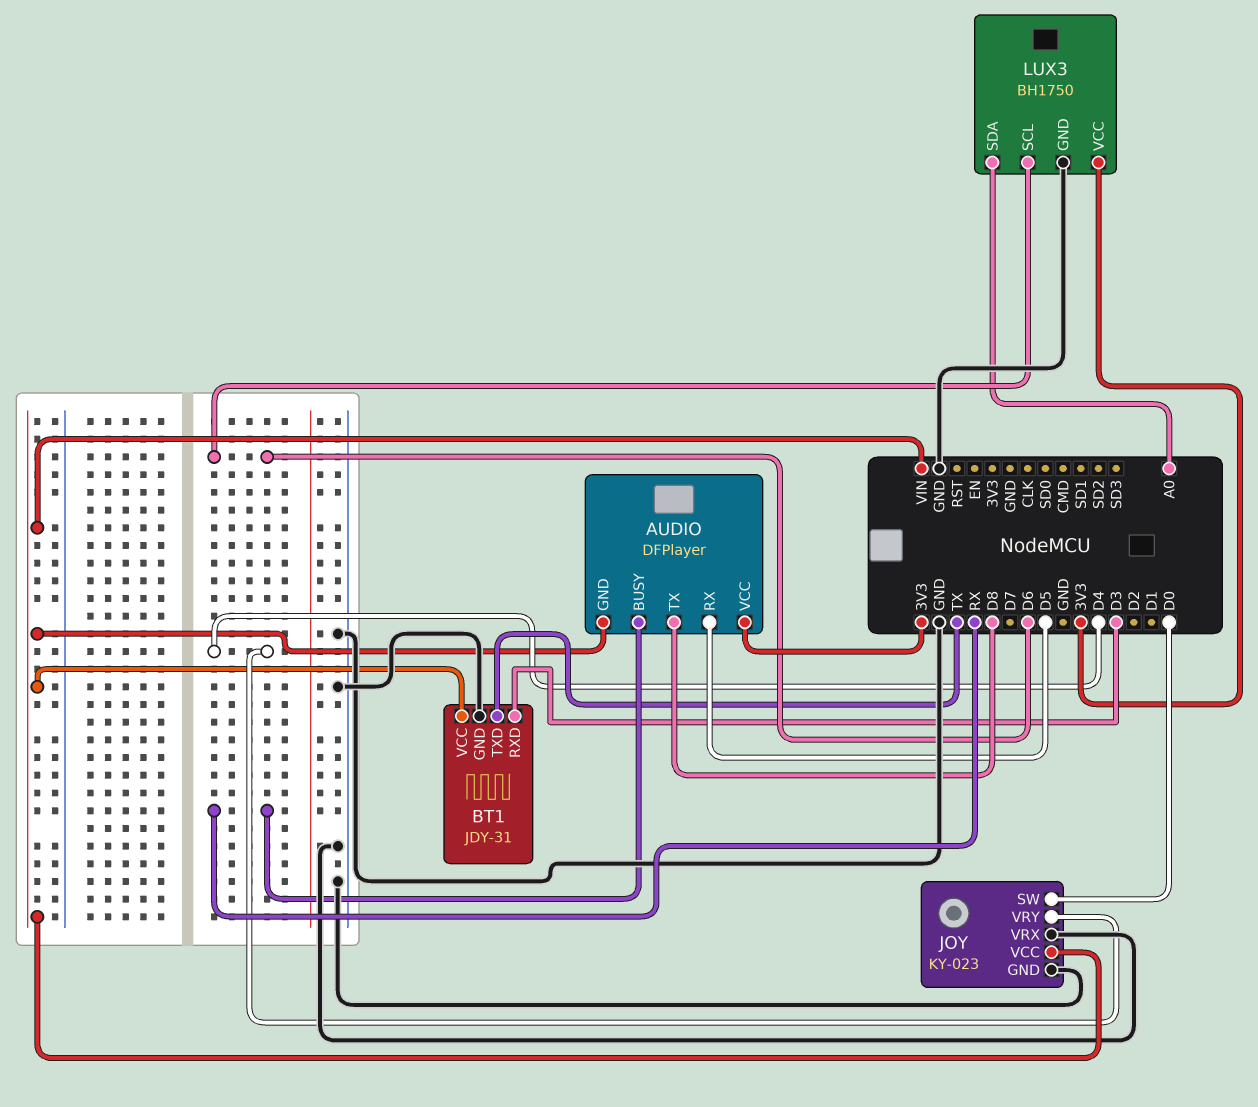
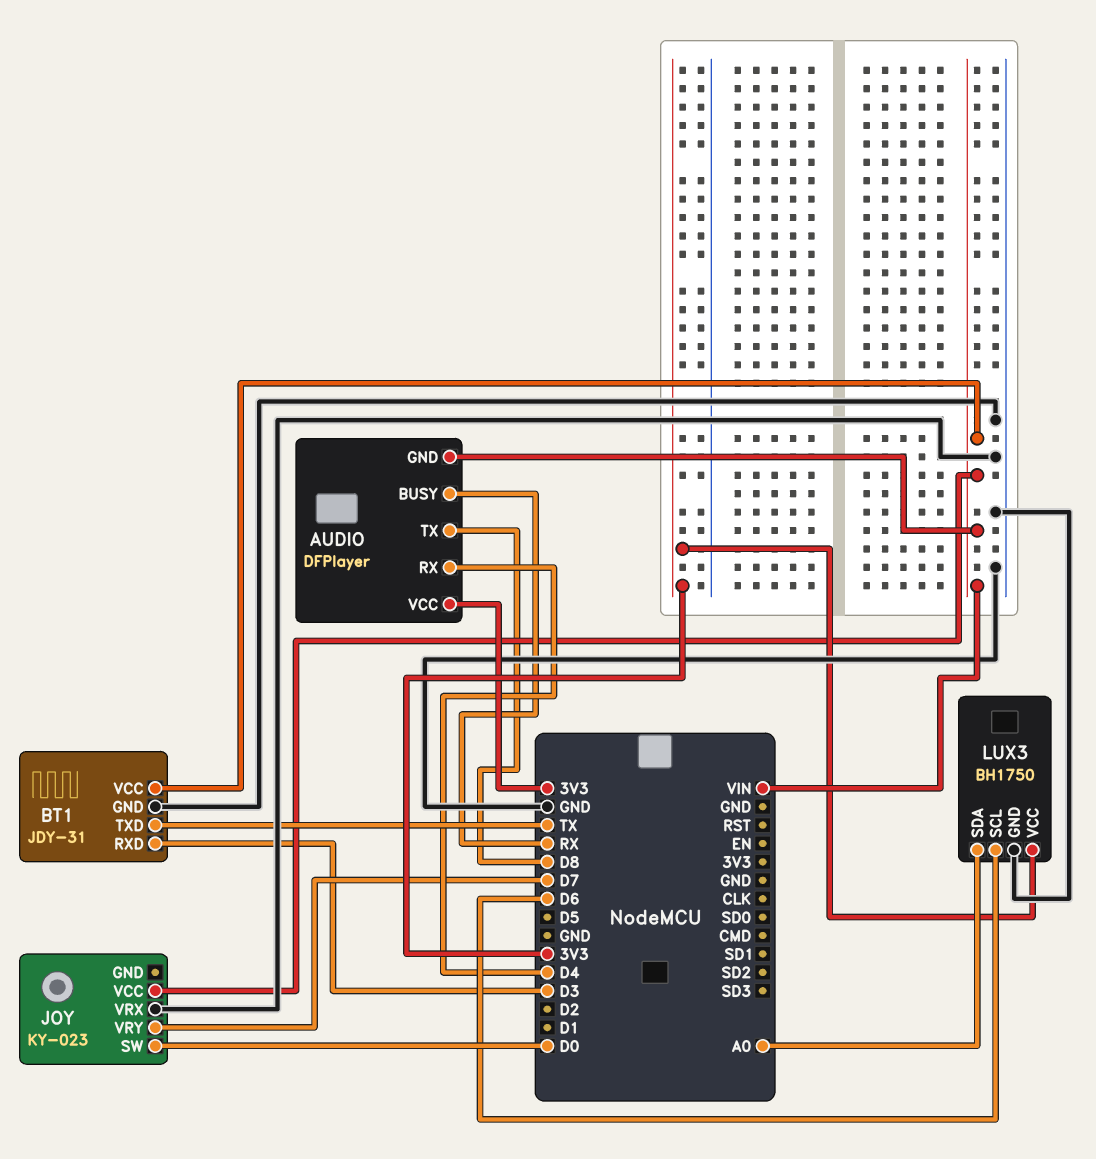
AUDIO pin RX: D5 -> D4
JOY pin GND: GND -> none
JOY pin VRY: D4 -> D7

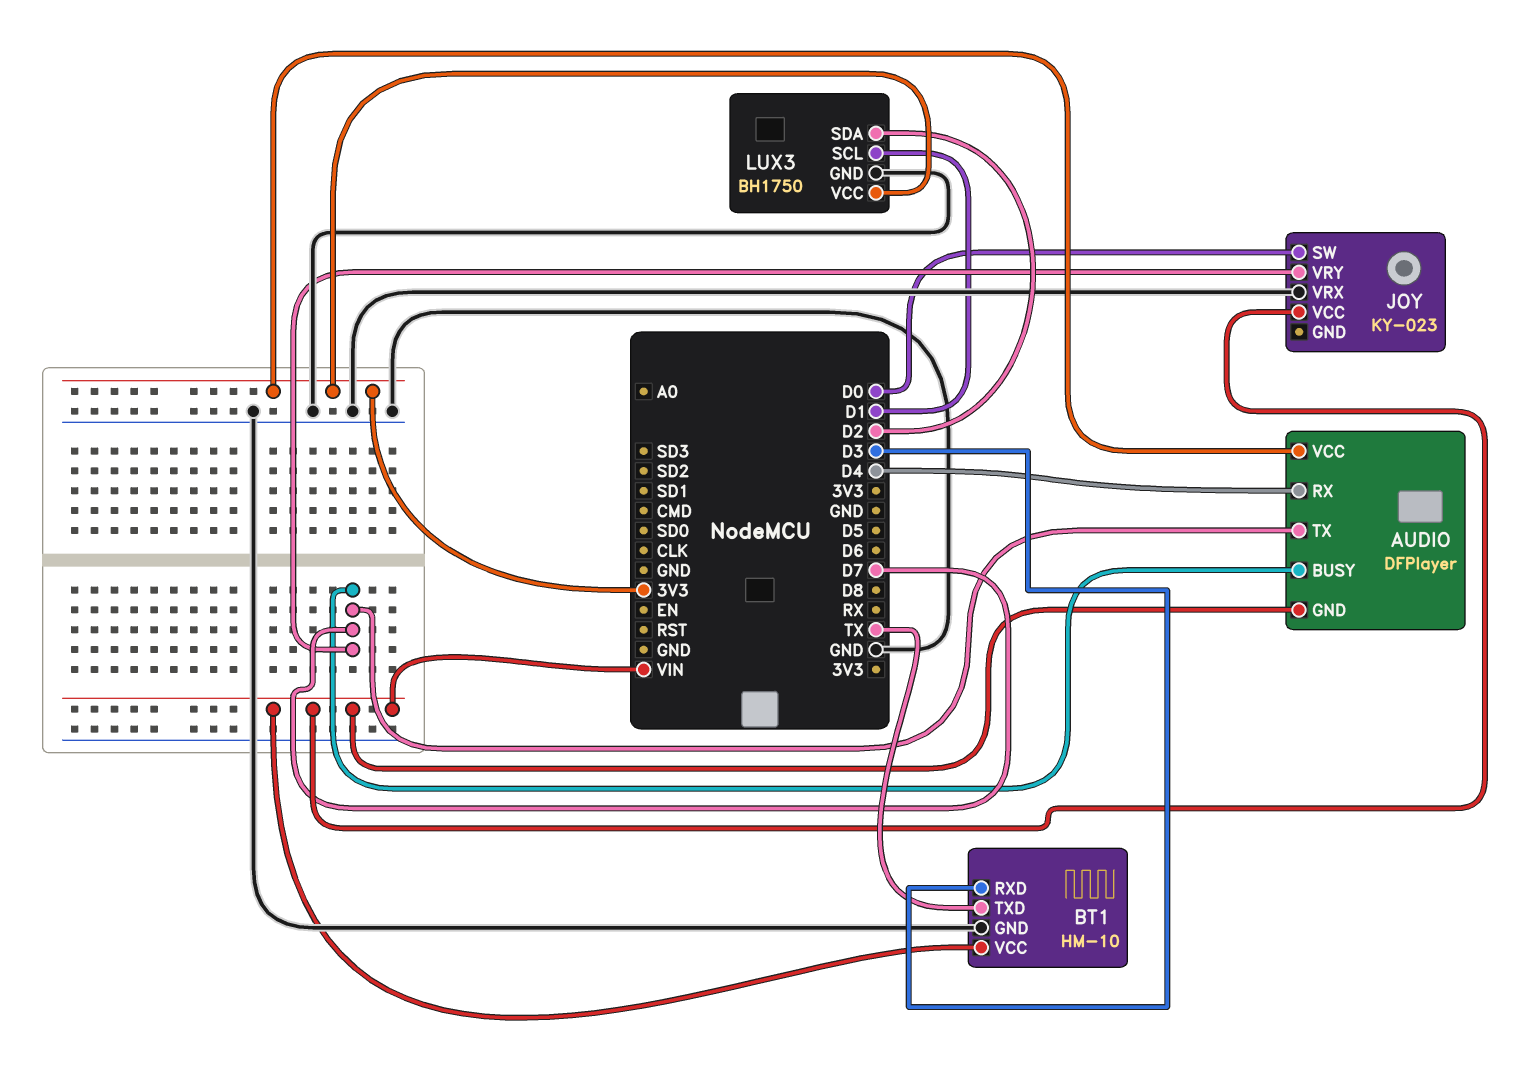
AUDIO pin BUSY: RX -> D7
AUDIO pin TX: D8 -> D7
BT1: JDY-31 -> HM-10
LUX3 pin SCL: D6 -> D1
LUX3 pin SDA: A0 -> D2

